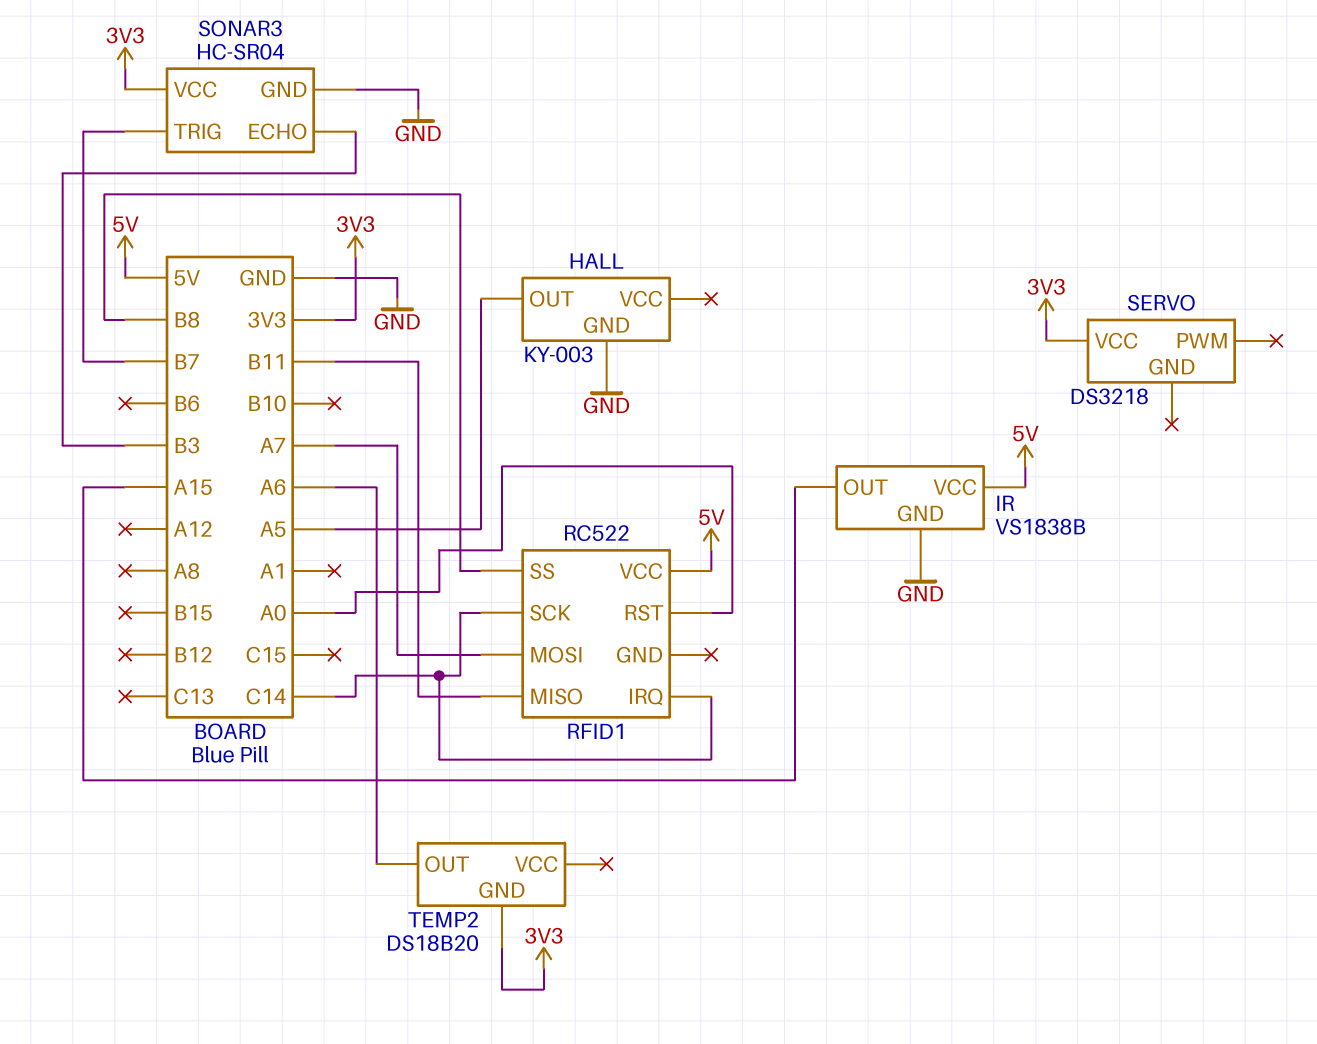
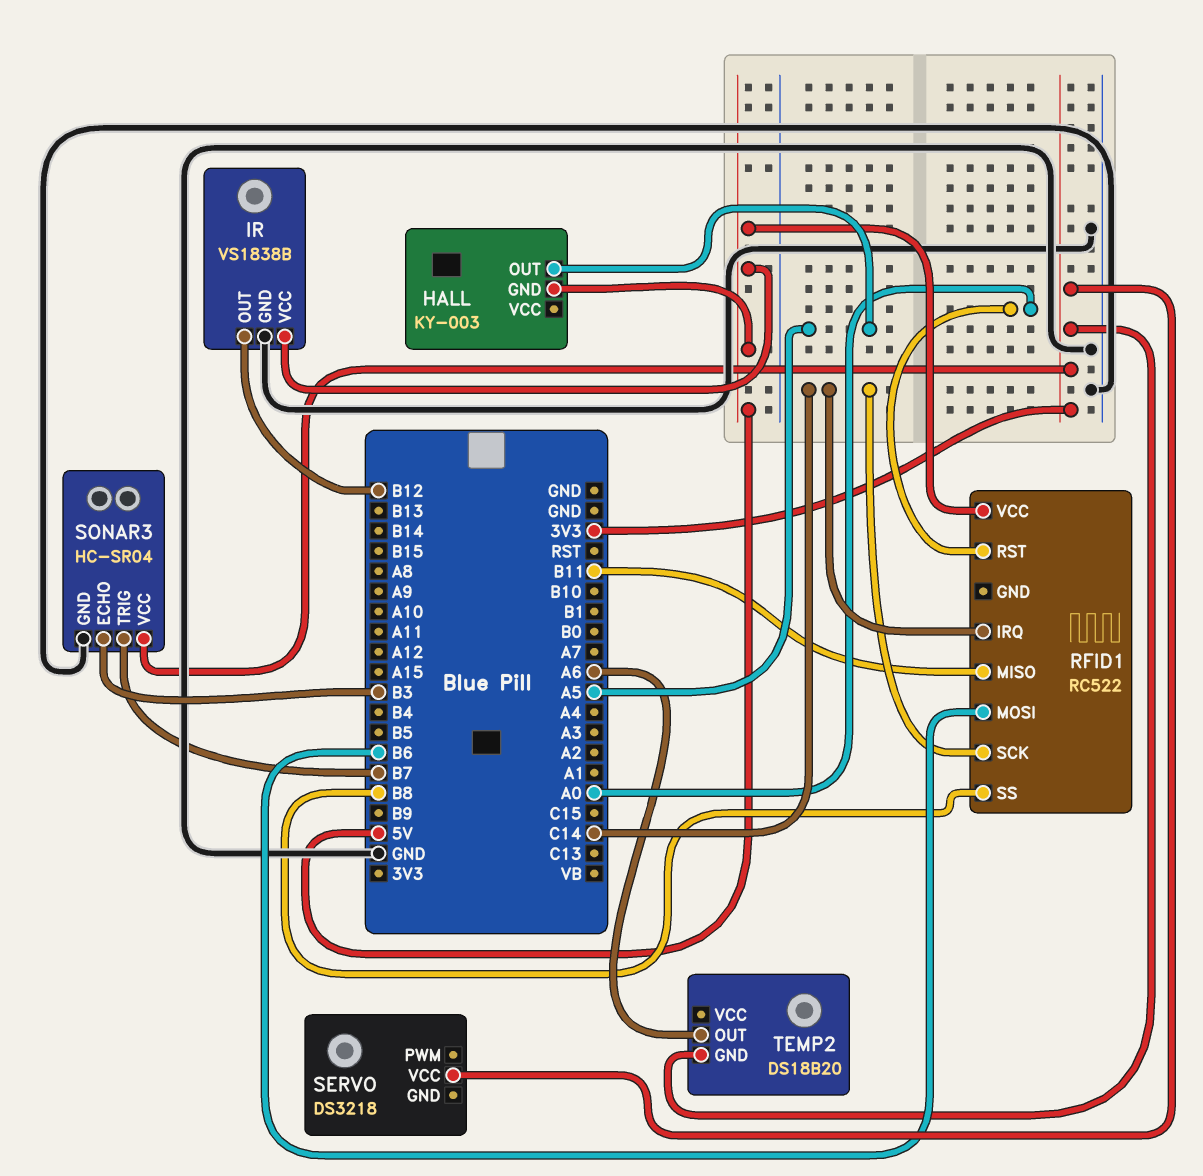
HALL pin GND: GND -> 5V
IR pin OUT: A15 -> B12
RFID1 pin MOSI: A7 -> B6

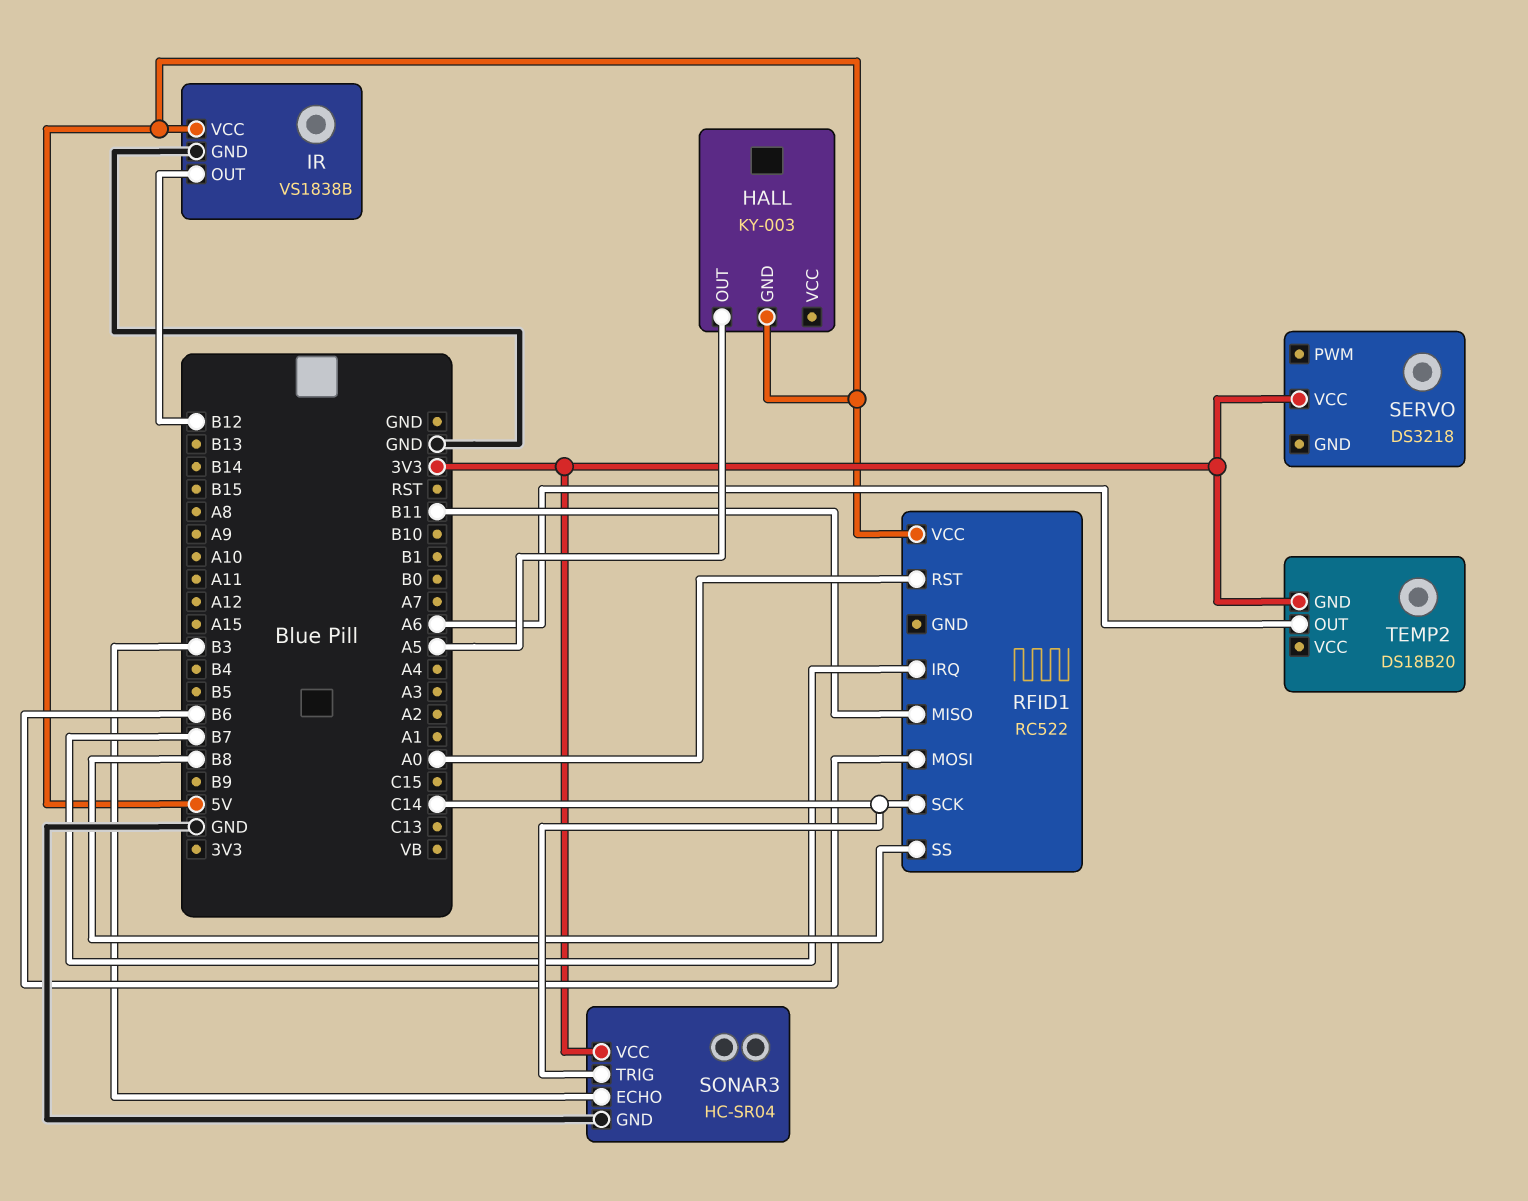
RFID1 pin IRQ: C14 -> B7
SONAR3 pin TRIG: B7 -> C14

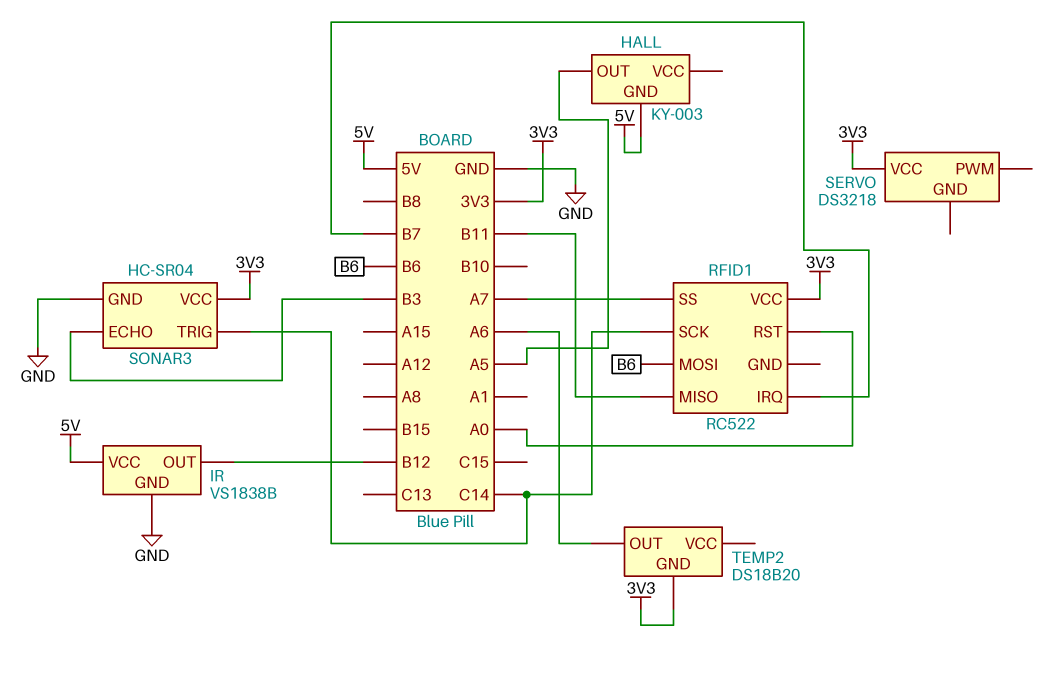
RFID1 pin SS: B8 -> A7
RFID1 pin VCC: 5V -> 3V3

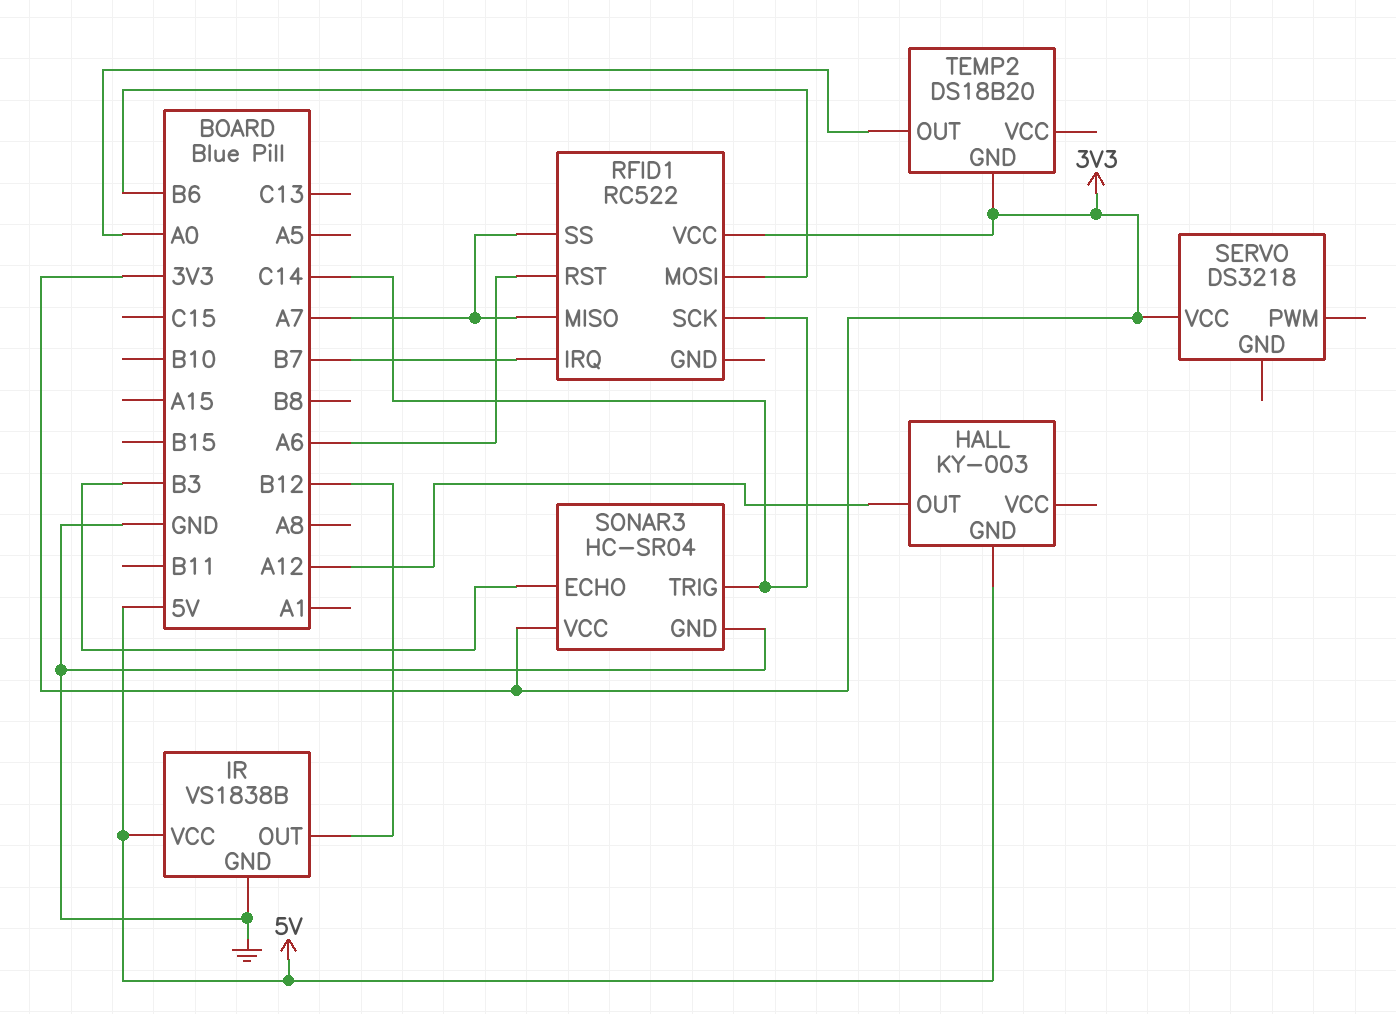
HALL pin OUT: A5 -> A12
RFID1 pin MISO: B11 -> A7
RFID1 pin RST: A0 -> A6
TEMP2 pin OUT: A6 -> A0

